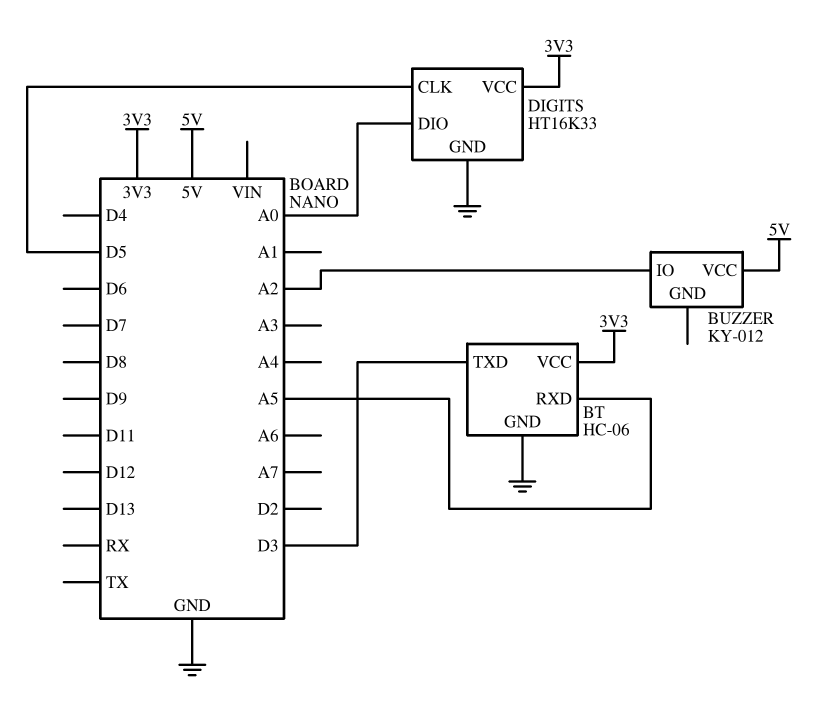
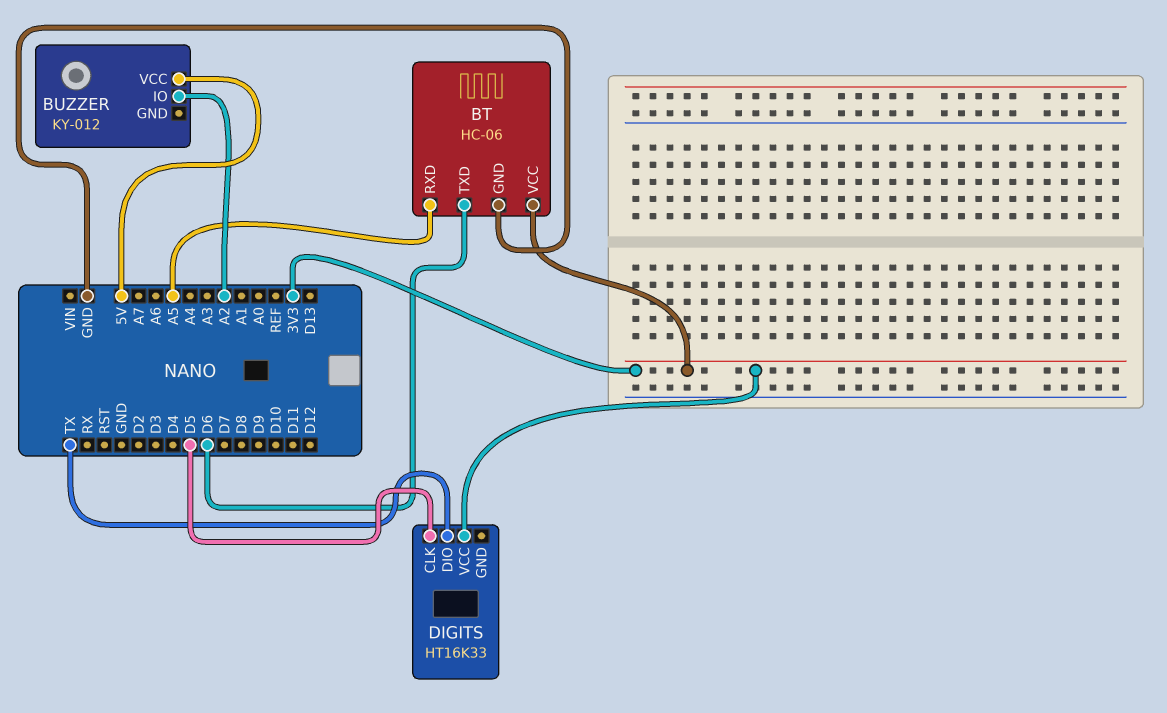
BT pin TXD: D3 -> D6
DIGITS pin DIO: A0 -> TX
DIGITS pin GND: GND -> none

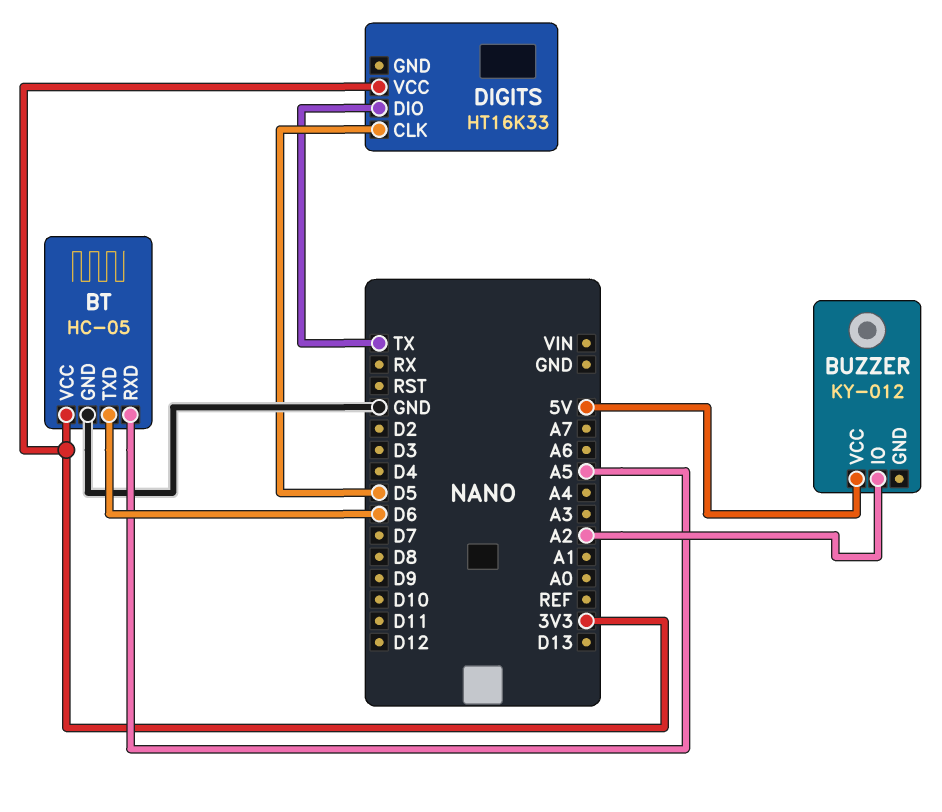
BT: HC-06 -> HC-05

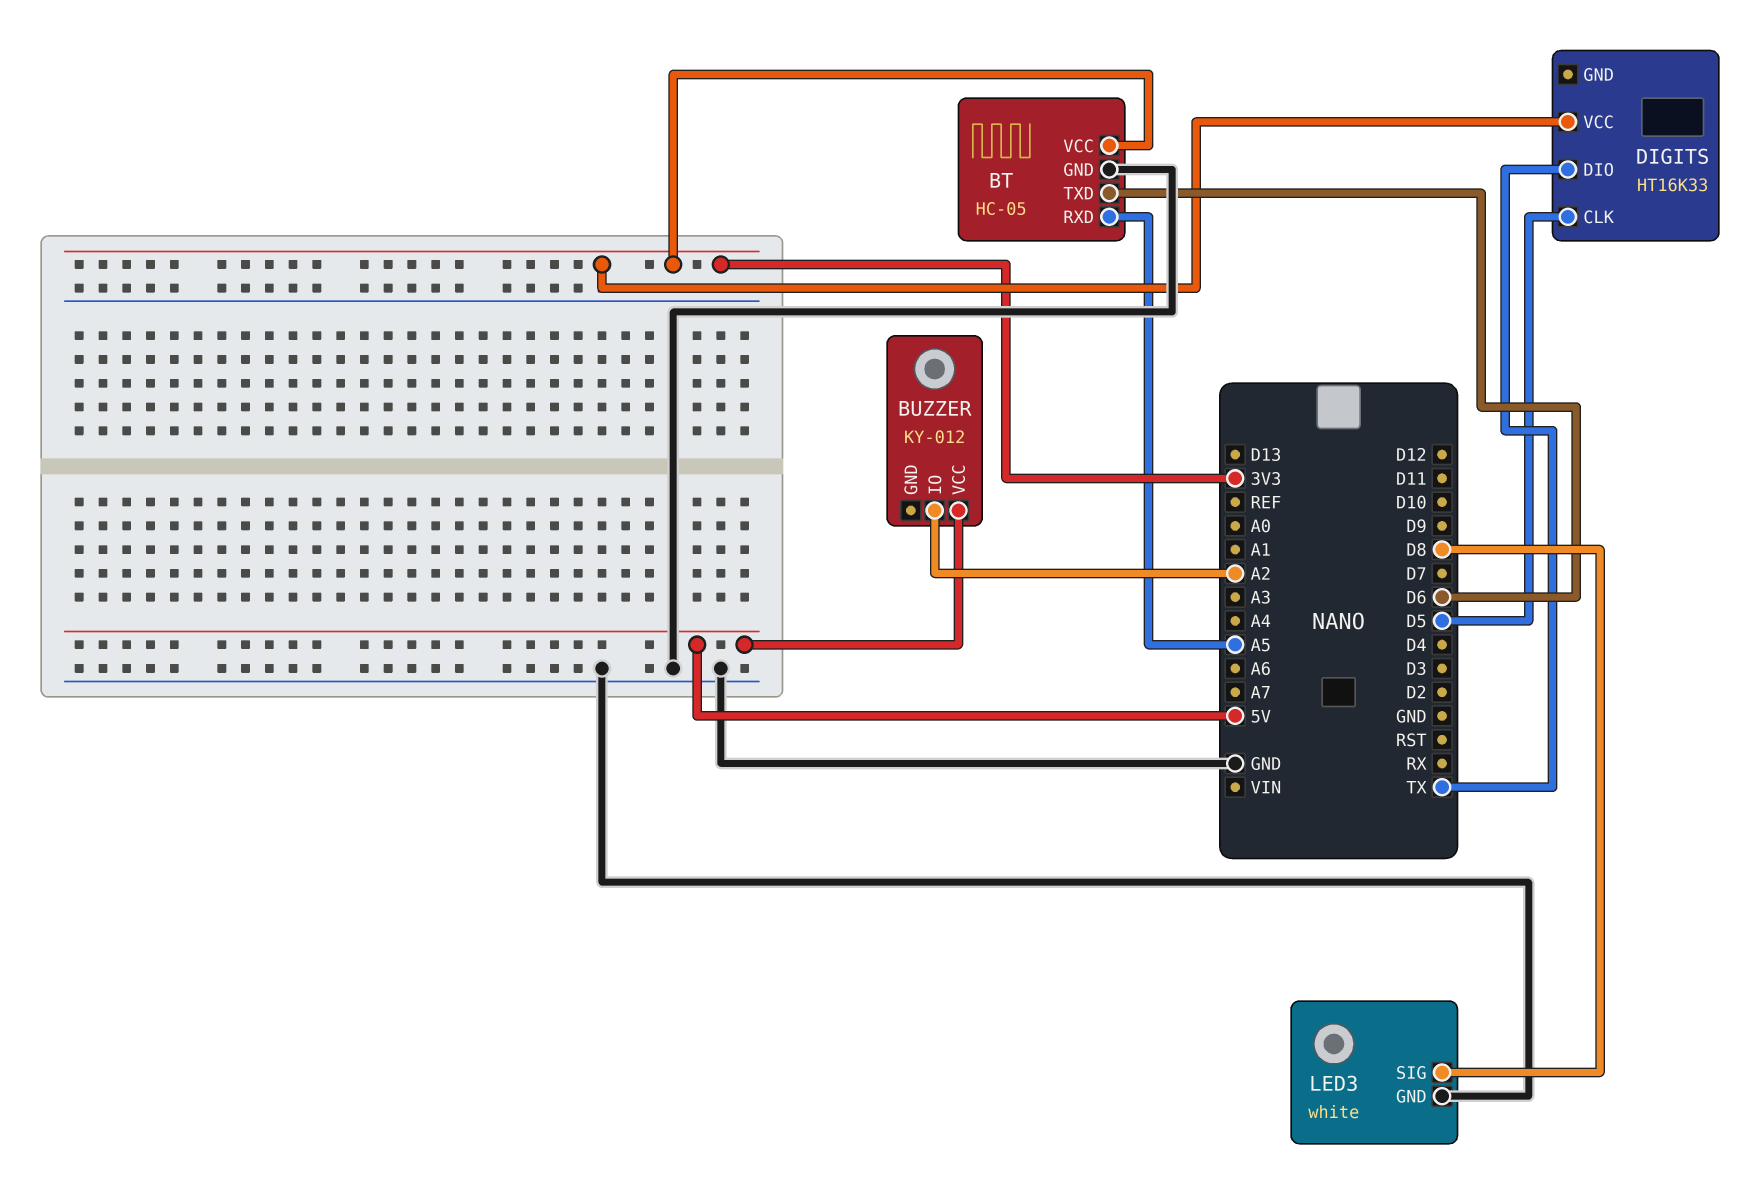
LED3: none -> white
LED3 pin GND: none -> GND
LED3 pin SIG: none -> D8

